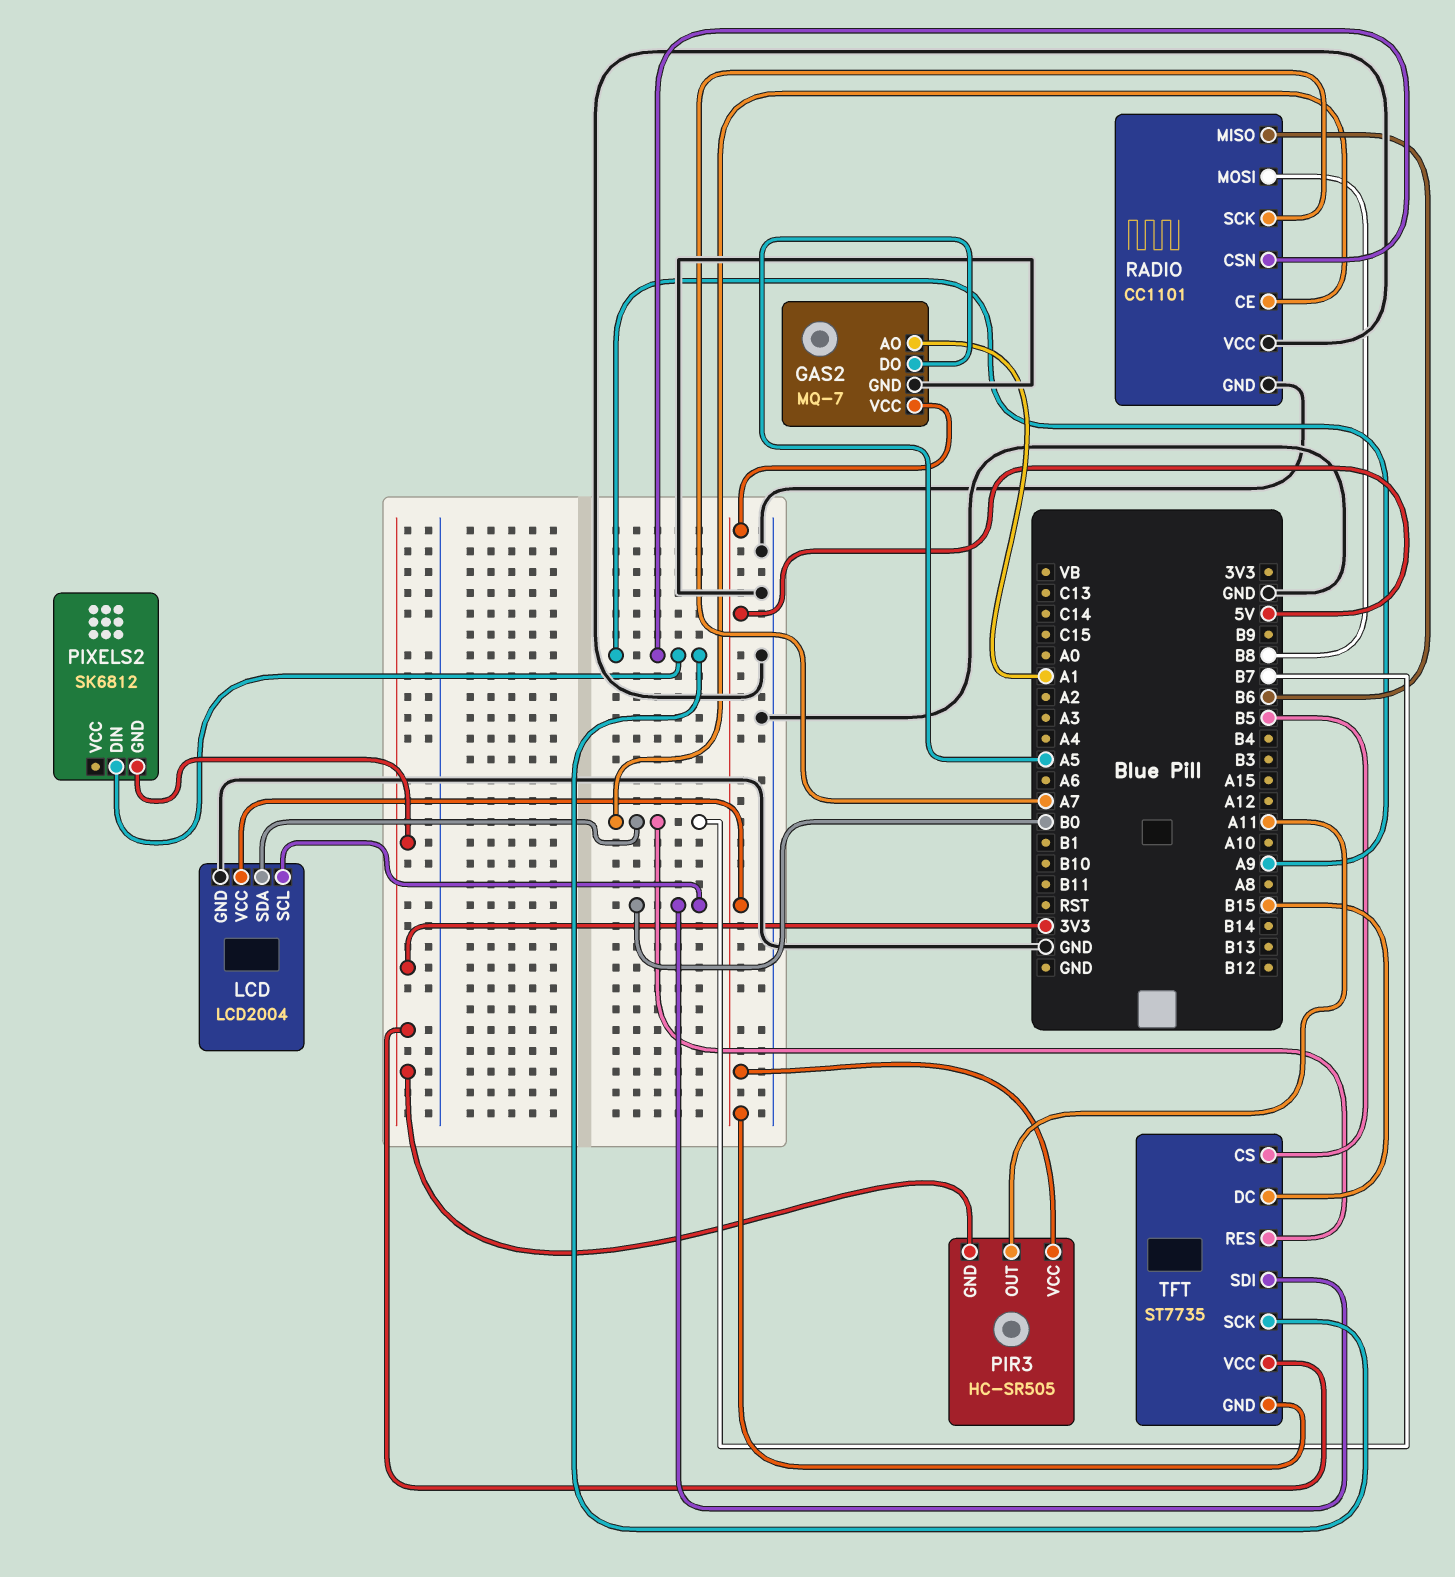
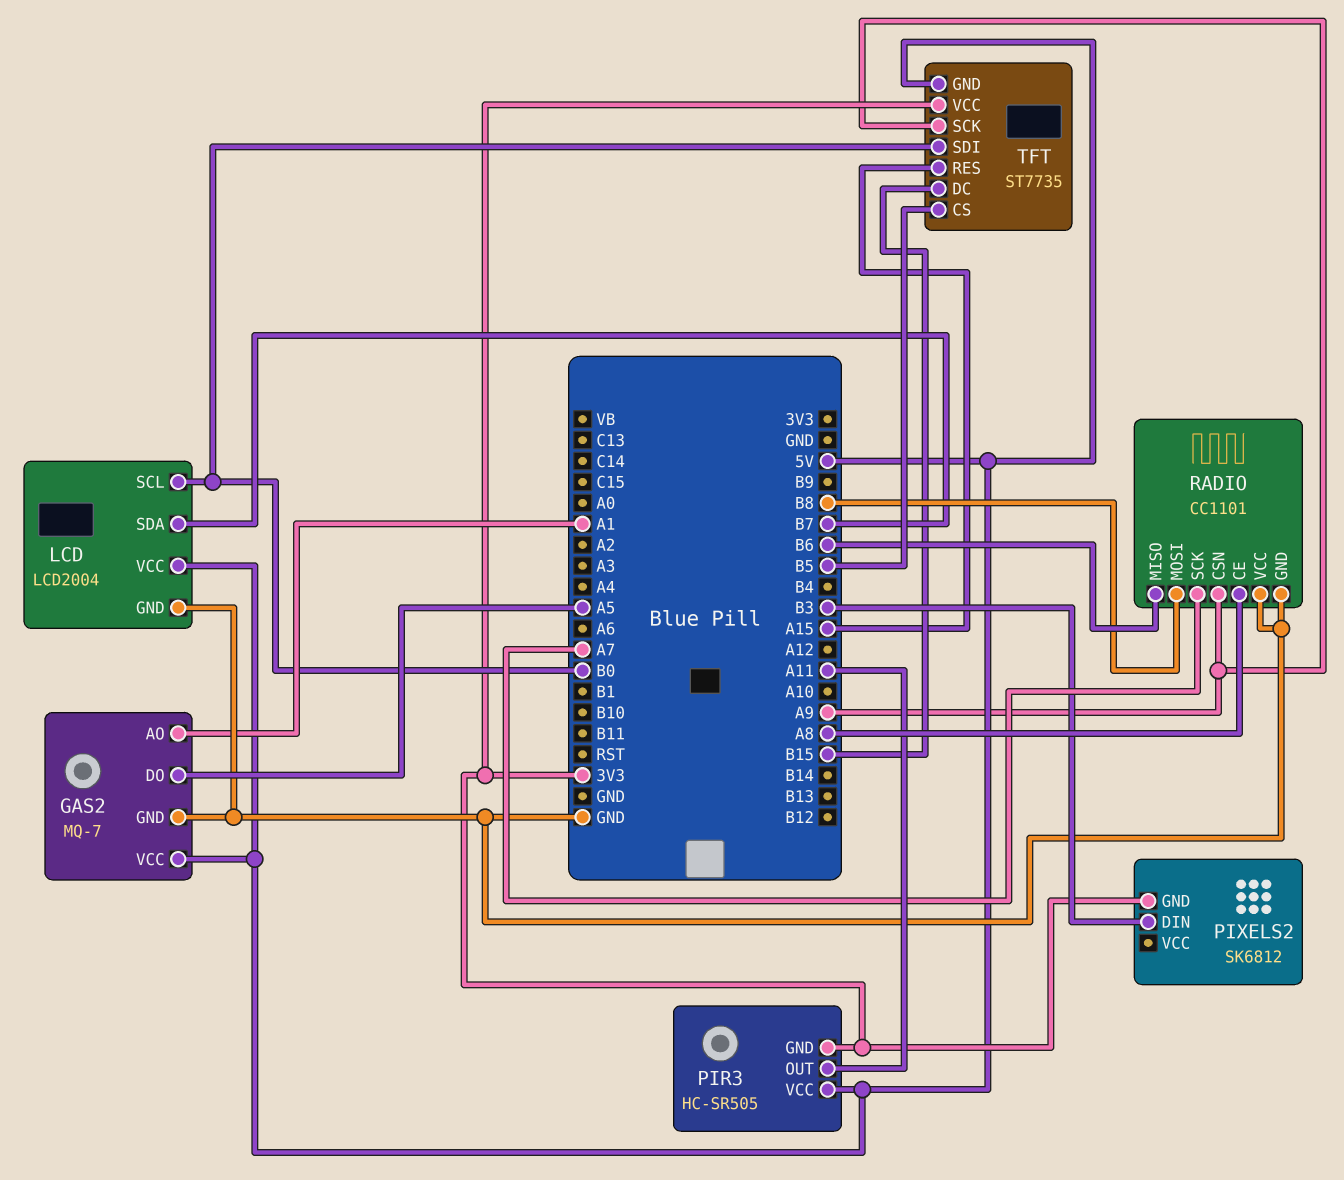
PIXELS2 pin DIN: A9 -> B3
RADIO pin CE: B7 -> A8
TFT pin RES: B7 -> A15

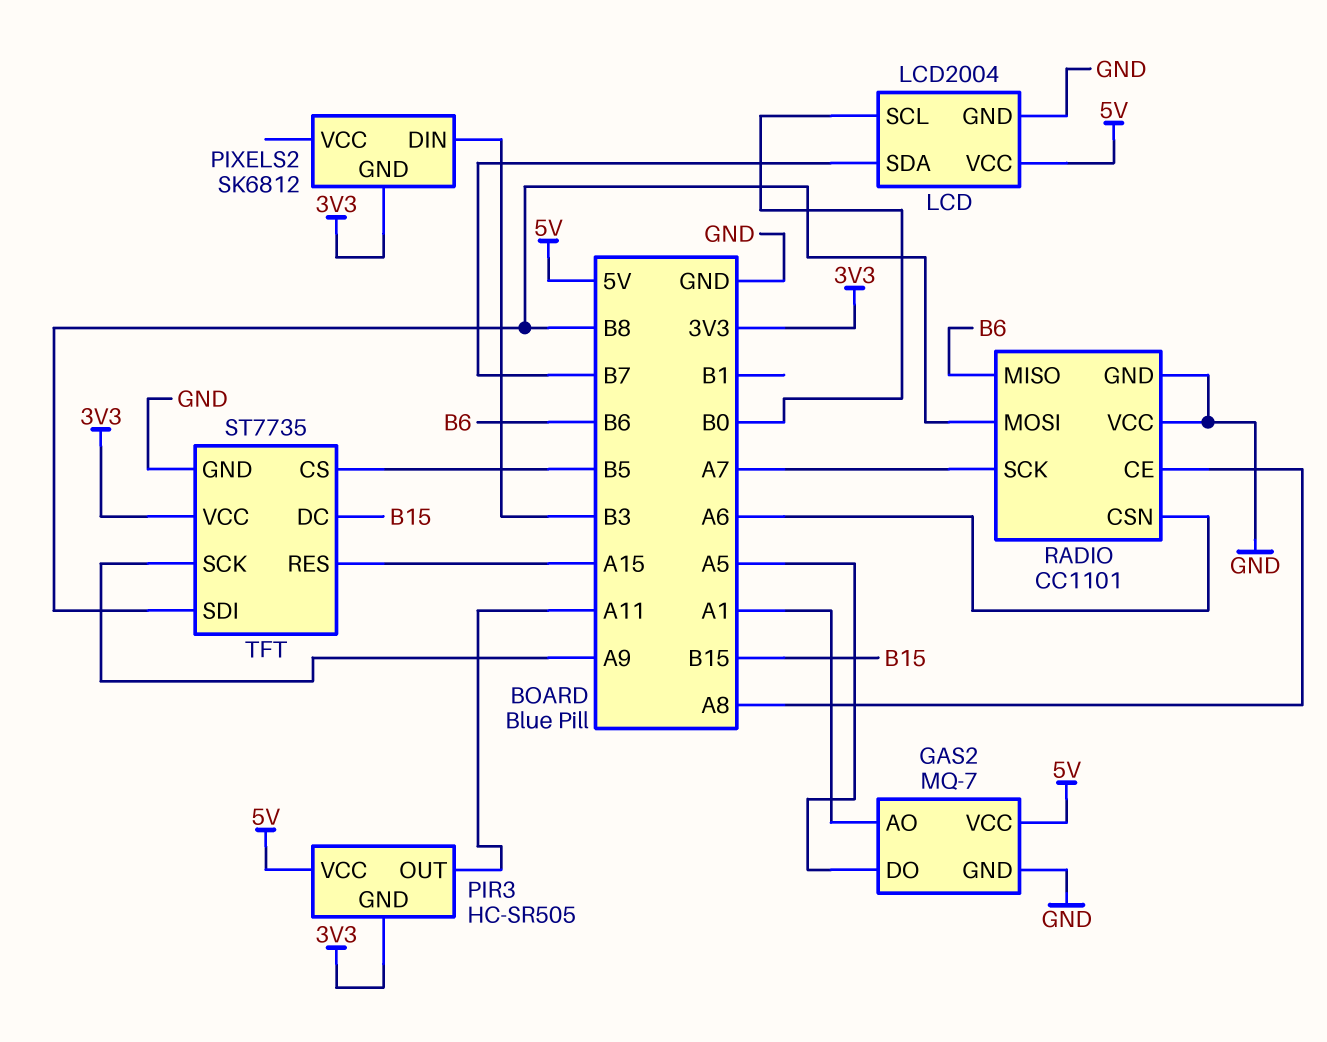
RADIO pin CSN: A9 -> A6
TFT pin GND: 5V -> GND
TFT pin SDI: B0 -> B8

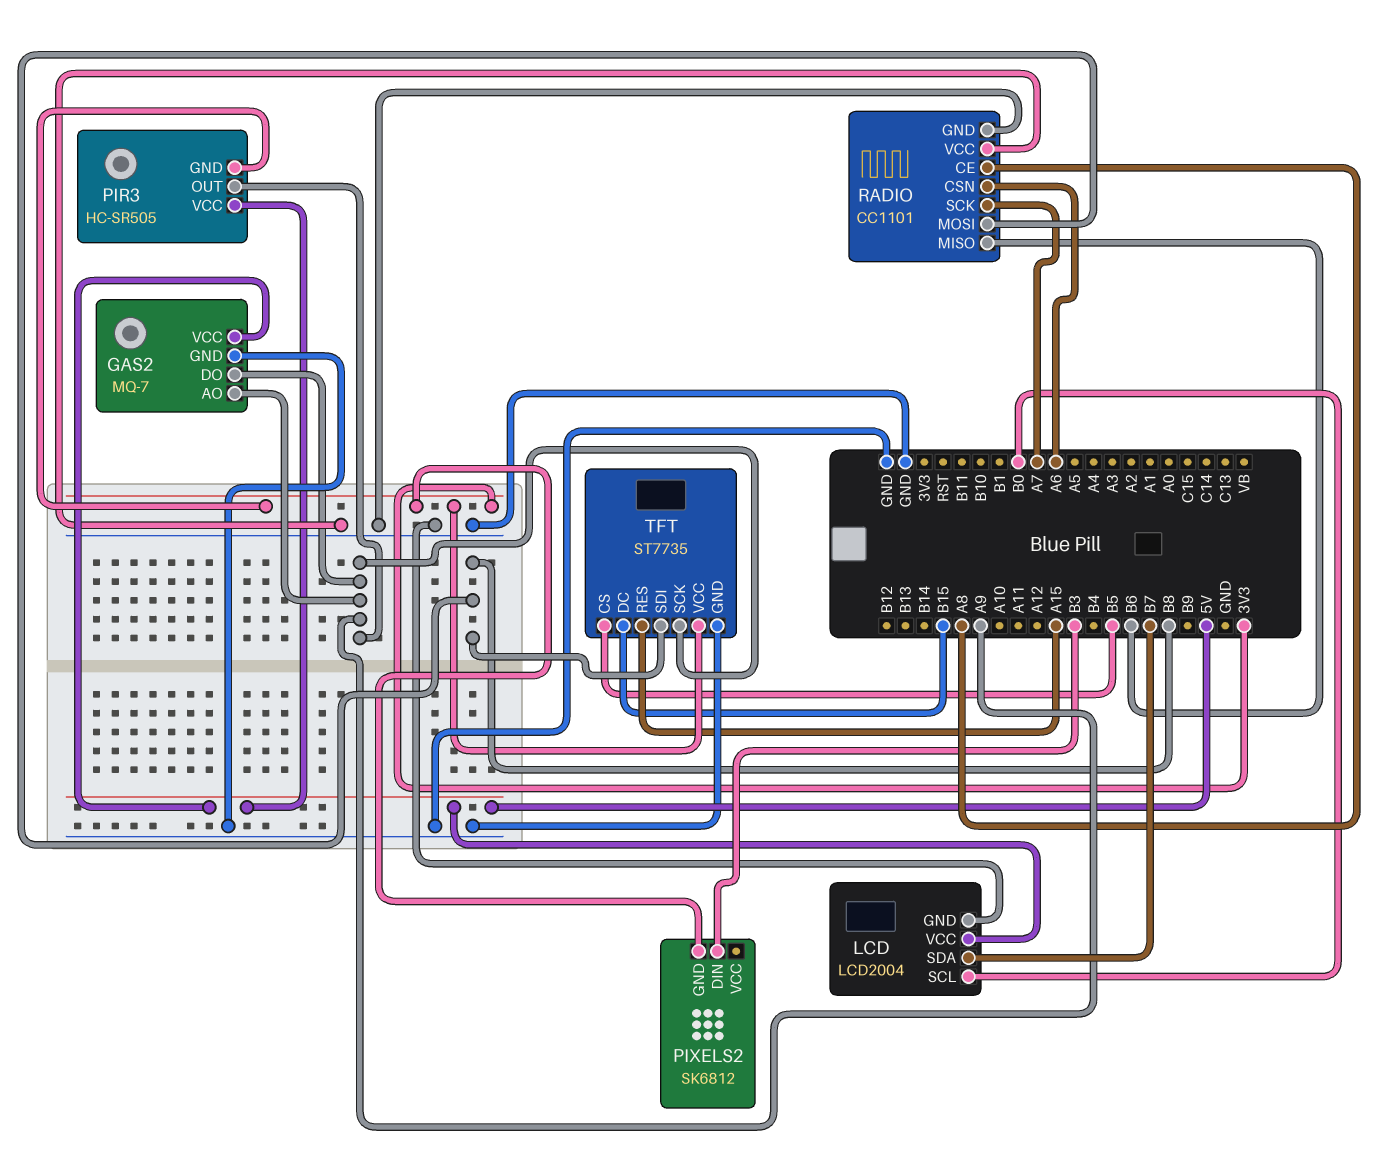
GAS2 pin AO: A1 -> A9
GAS2 pin DO: A5 -> A9
PIR3 pin OUT: A11 -> A9

